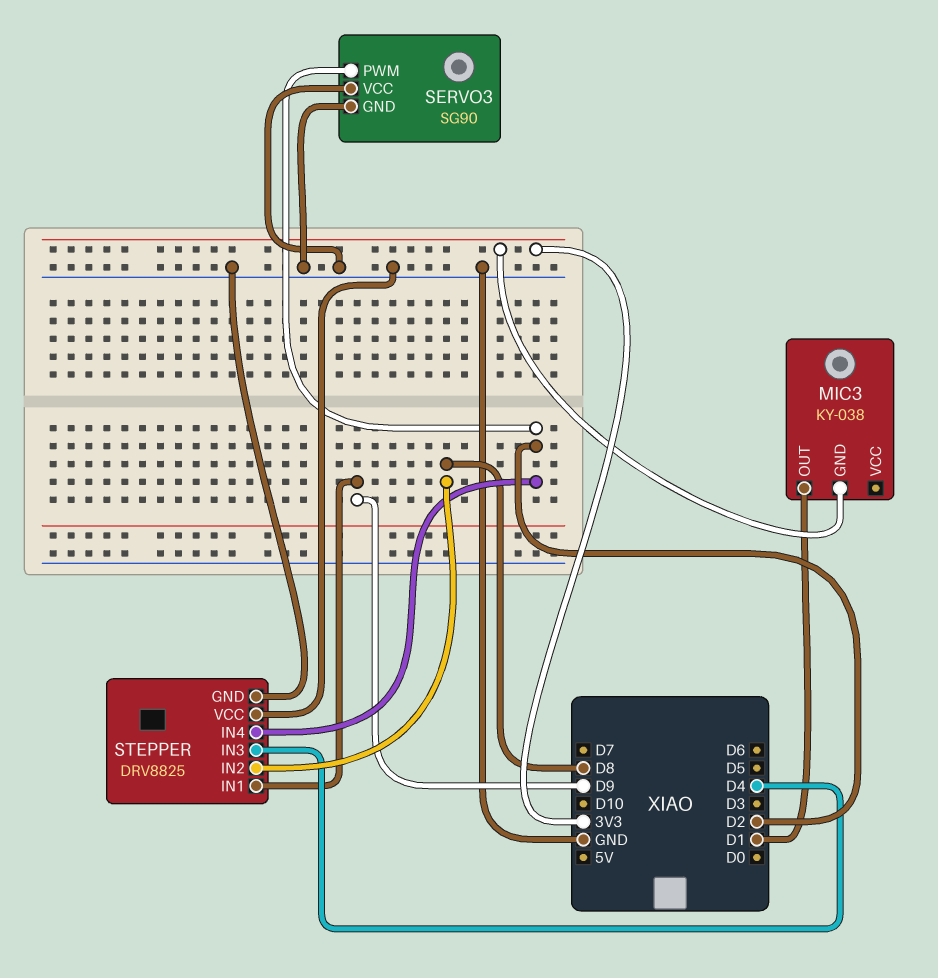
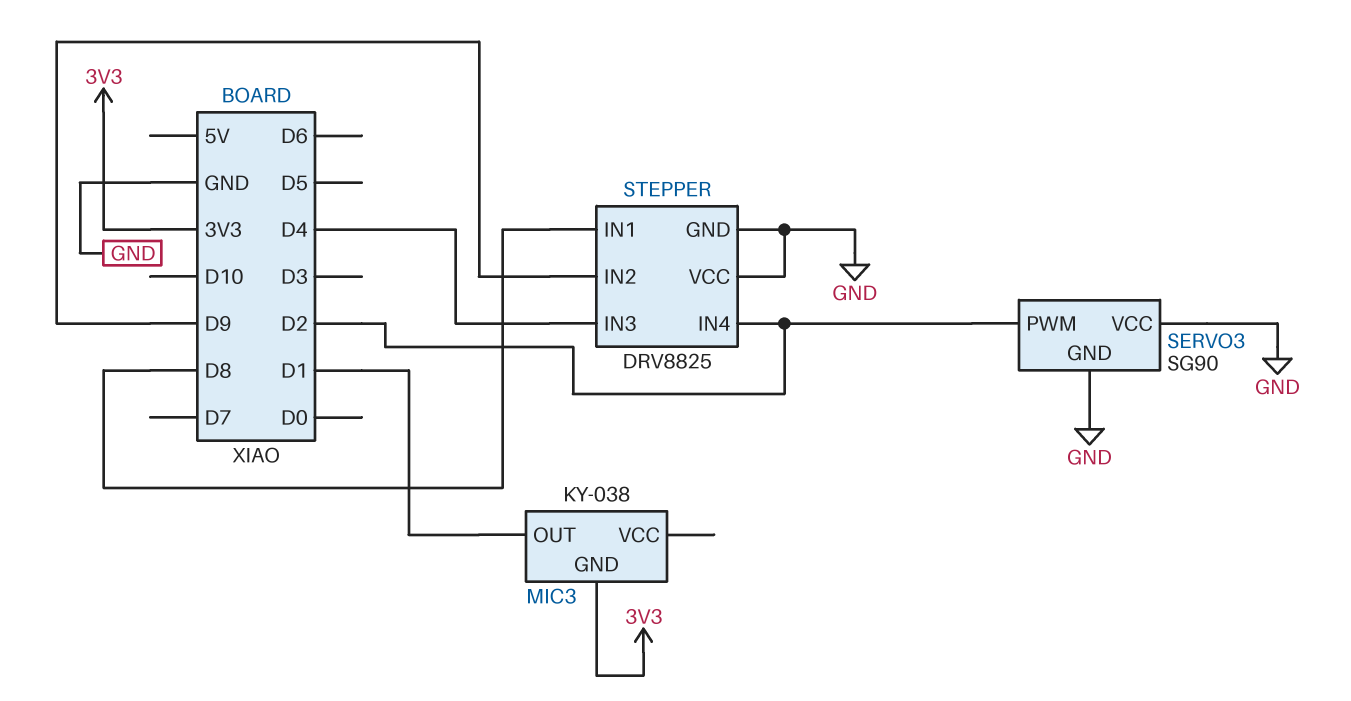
STEPPER pin IN1: D9 -> D8
STEPPER pin IN2: D8 -> D9

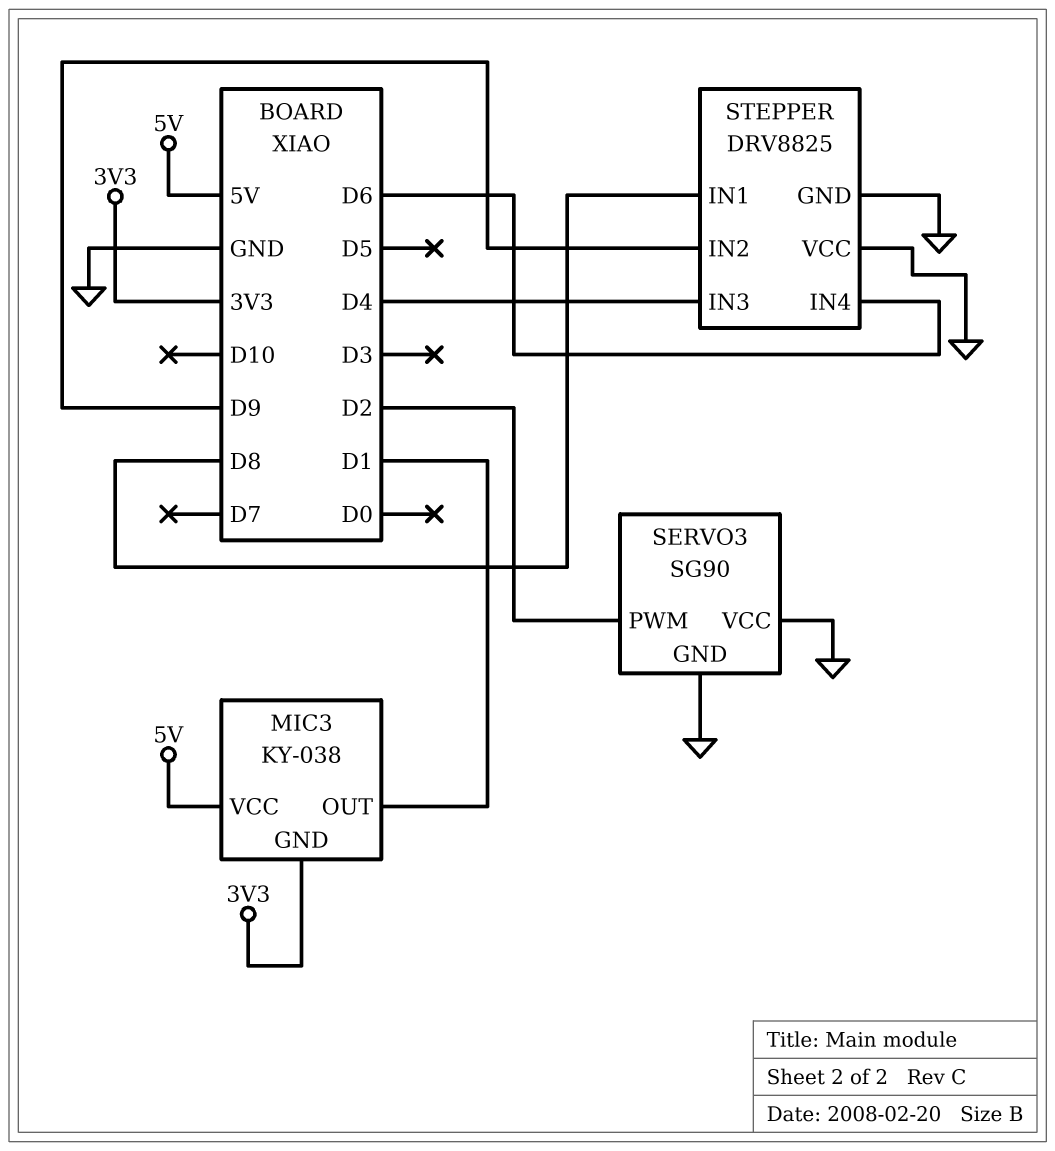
MIC3 pin VCC: none -> 5V
STEPPER pin IN4: D2 -> D6

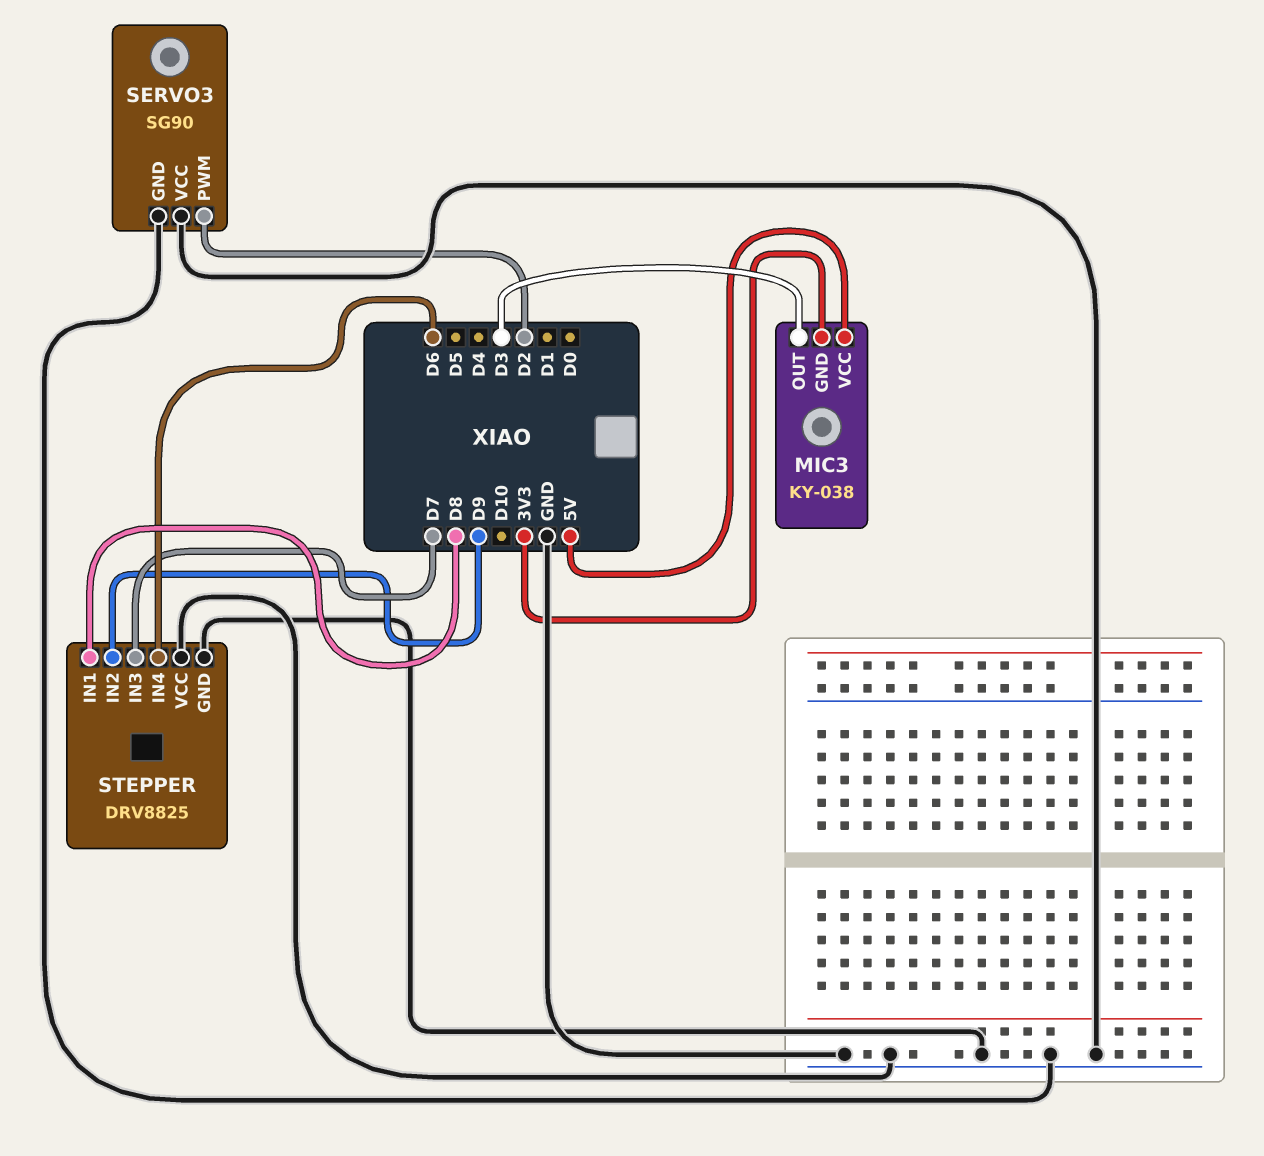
MIC3 pin OUT: D1 -> D3
STEPPER pin IN3: D4 -> D7

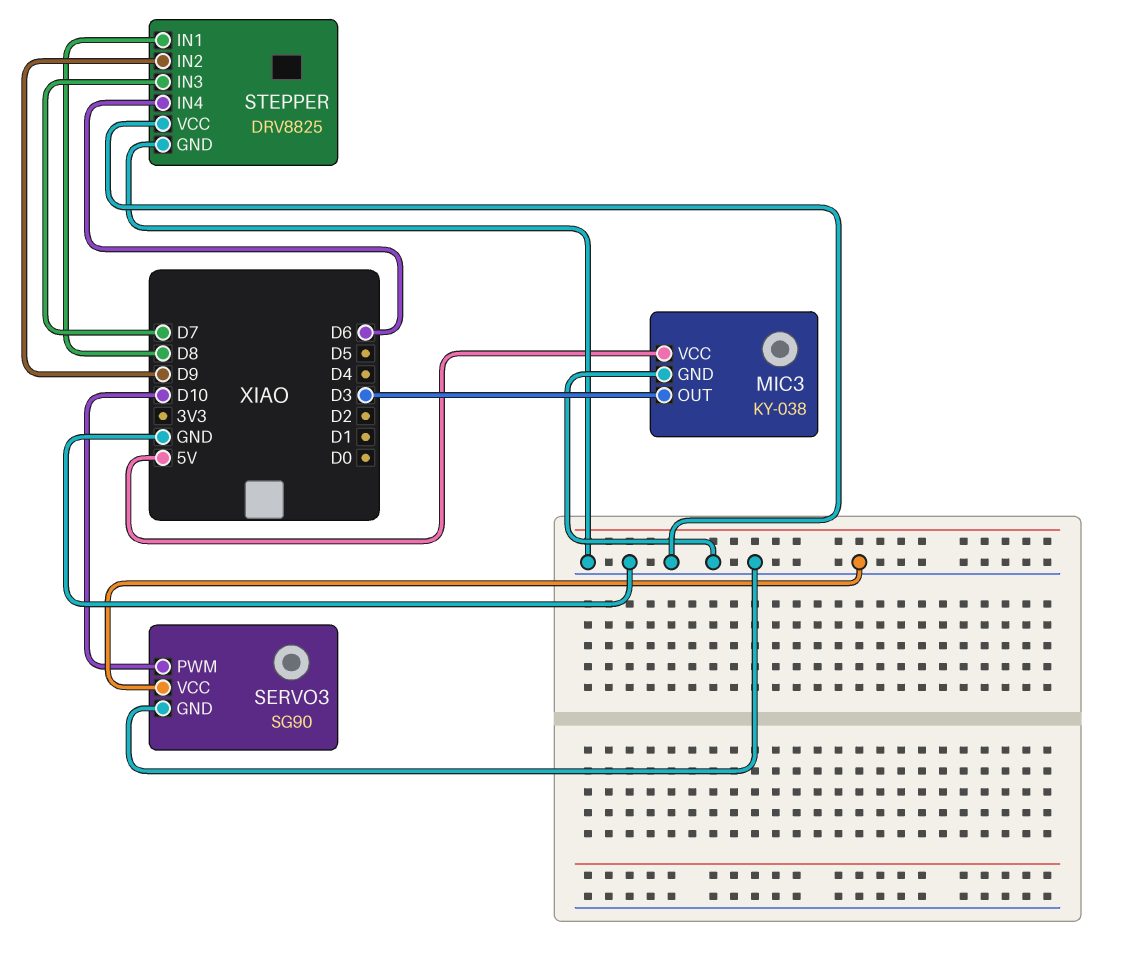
MIC3 pin GND: 3V3 -> GND
SERVO3 pin PWM: D2 -> D10

